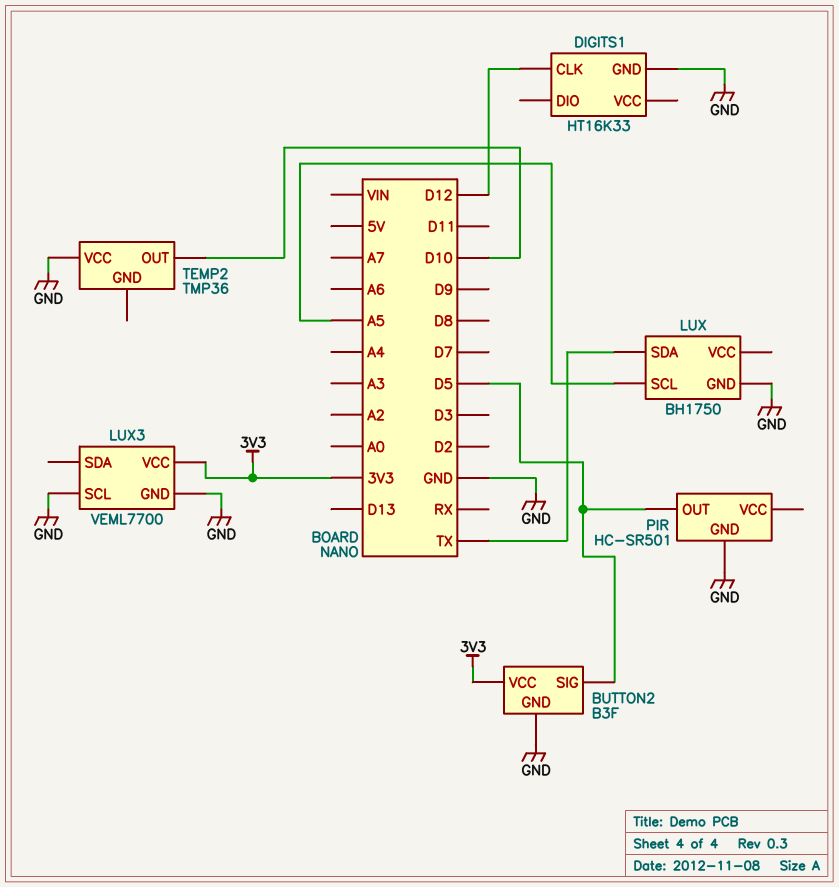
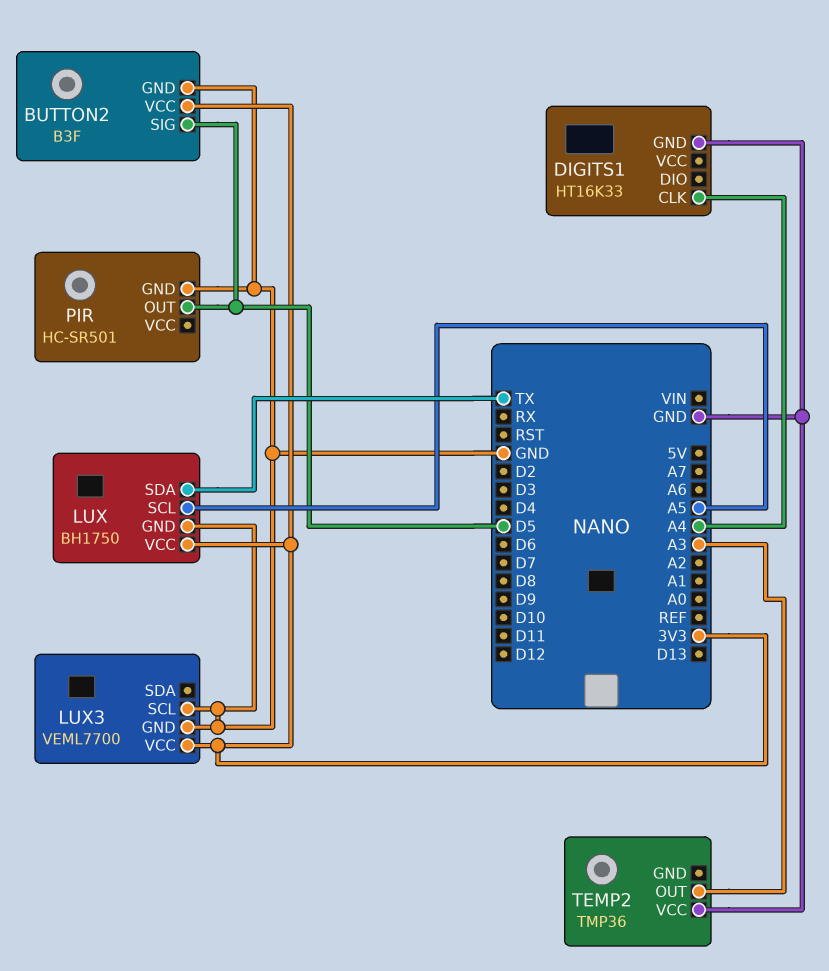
DIGITS1 pin CLK: D12 -> A4
LUX pin VCC: none -> 3V3
TEMP2 pin OUT: D10 -> A3

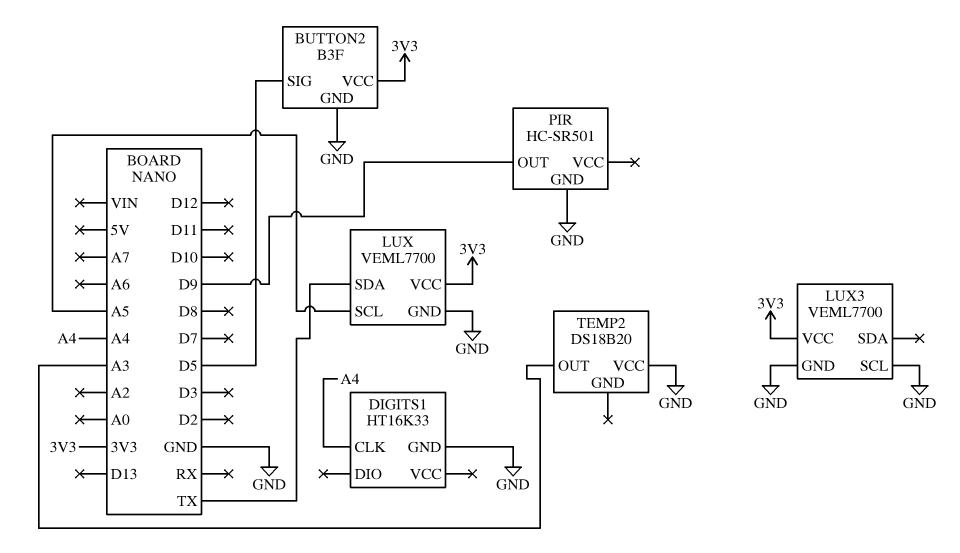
LUX: BH1750 -> VEML7700
PIR pin OUT: D5 -> D9
TEMP2: TMP36 -> DS18B20

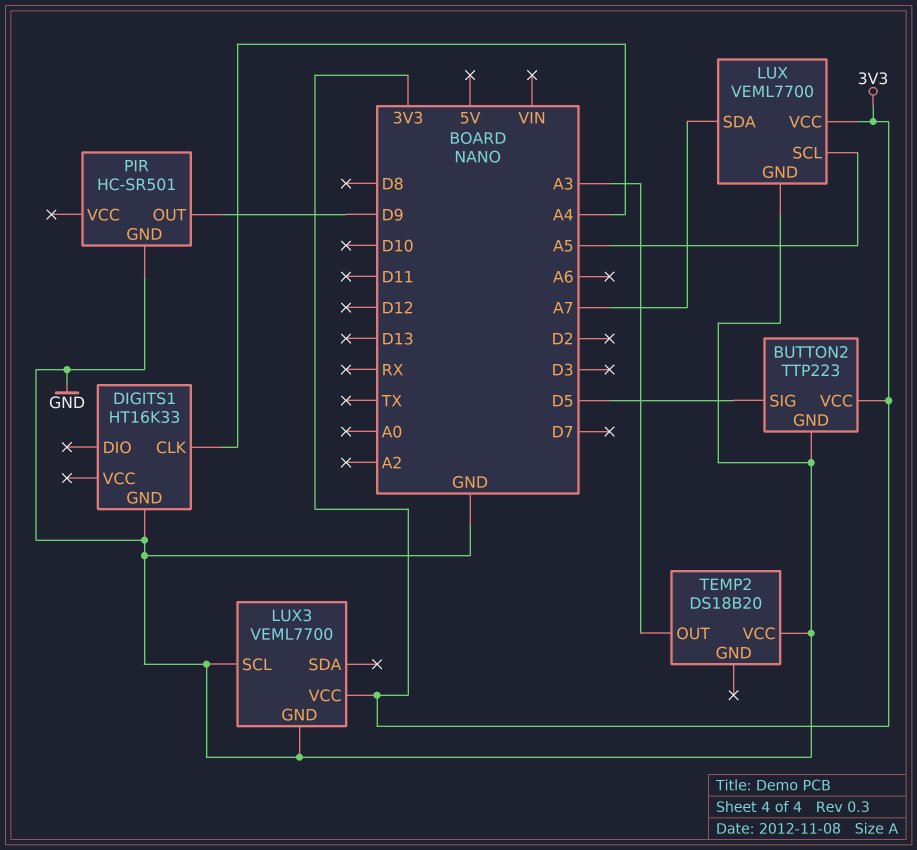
BUTTON2: B3F -> TTP223
LUX pin SDA: TX -> A7

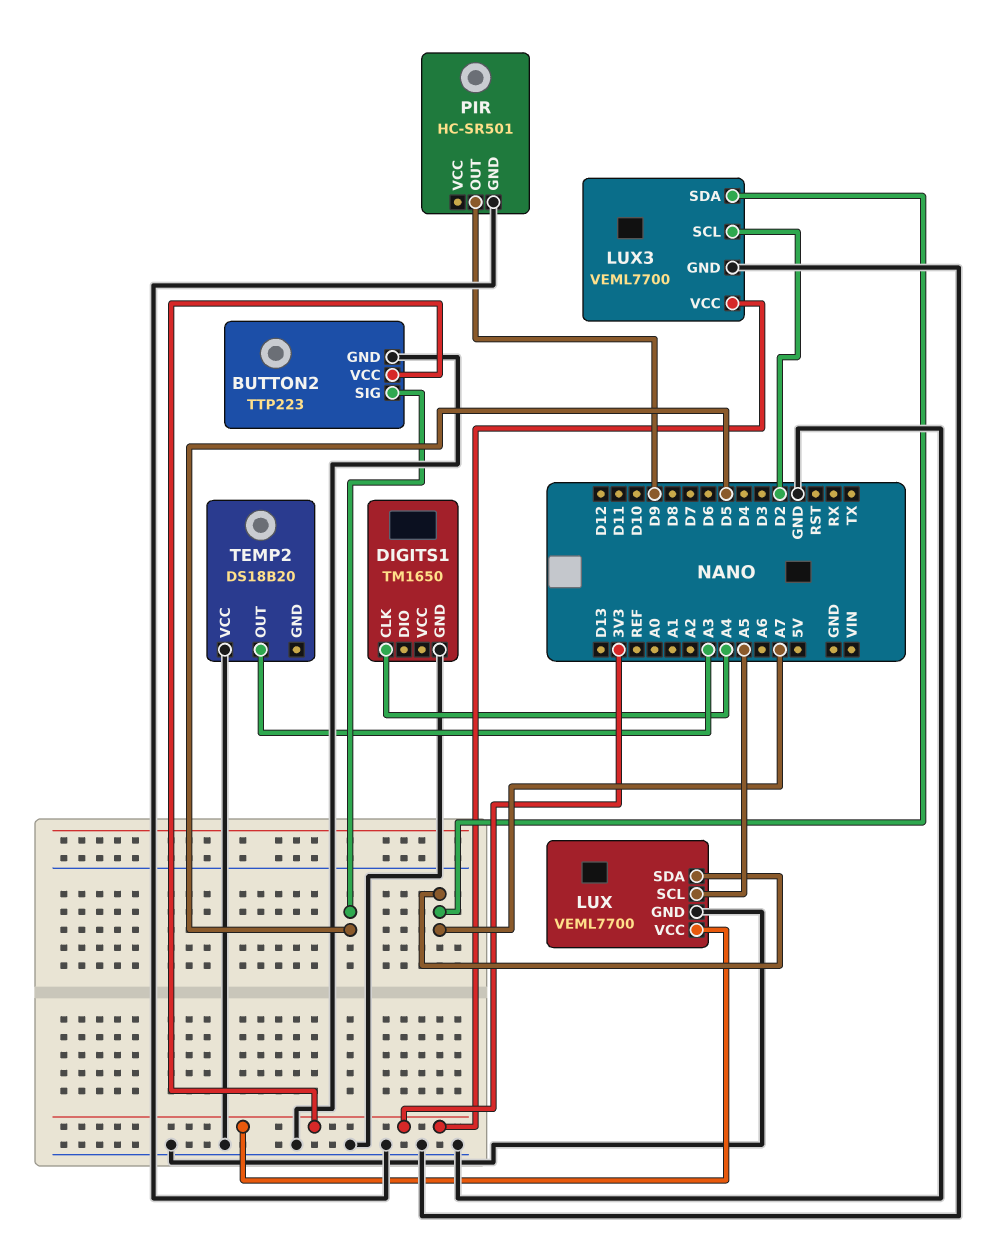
DIGITS1: HT16K33 -> TM1650
LUX3 pin SCL: GND -> D2
LUX3 pin SDA: none -> A7

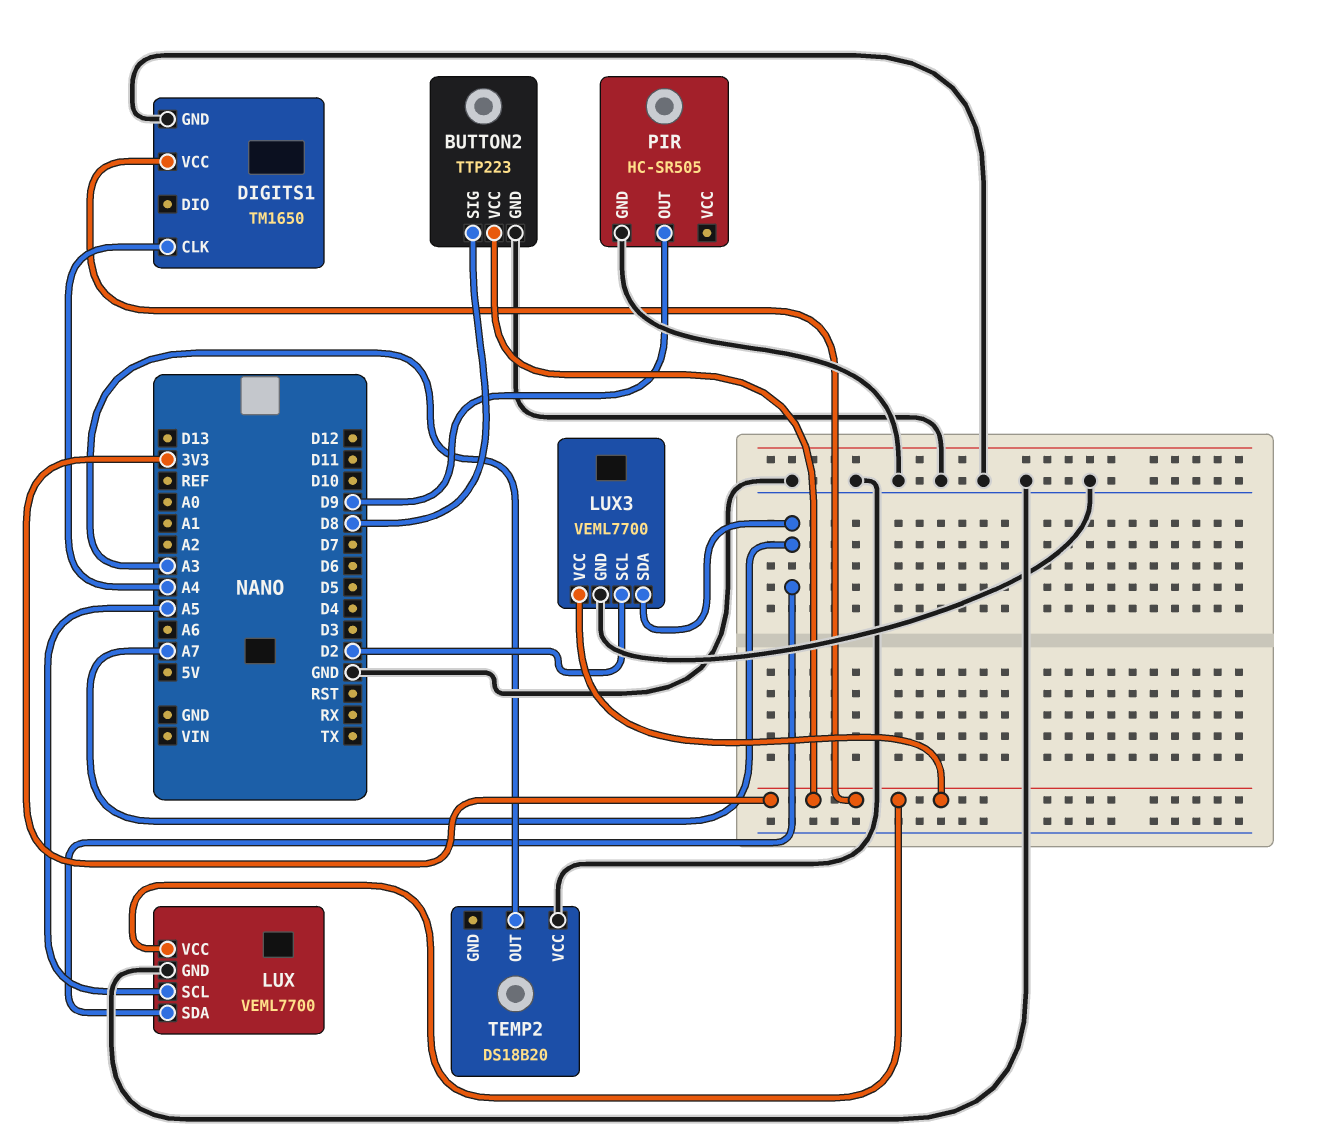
BUTTON2 pin SIG: D5 -> D8
DIGITS1 pin VCC: none -> 3V3
PIR: HC-SR501 -> HC-SR505

